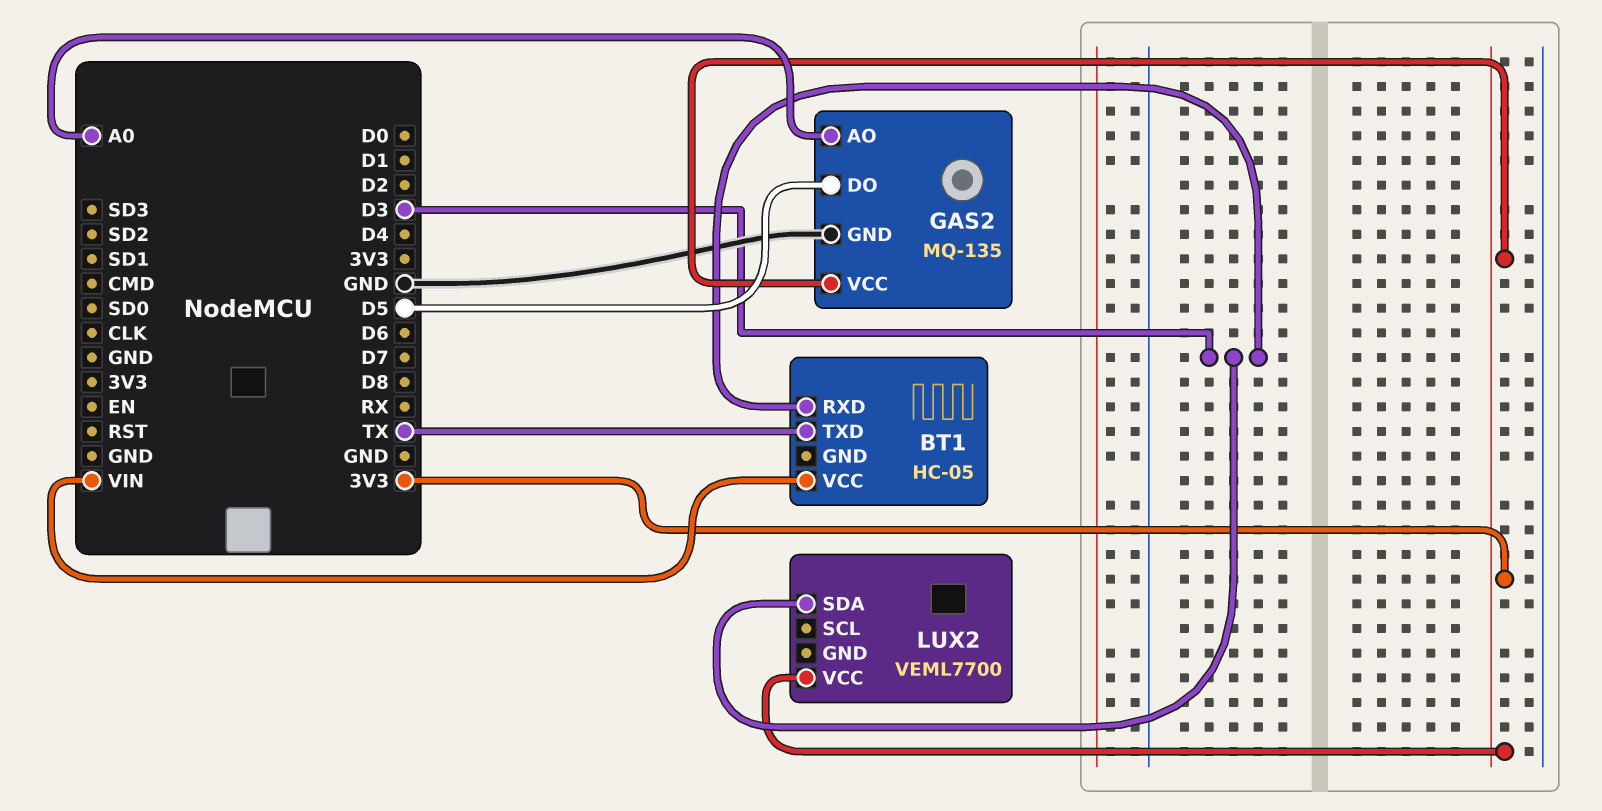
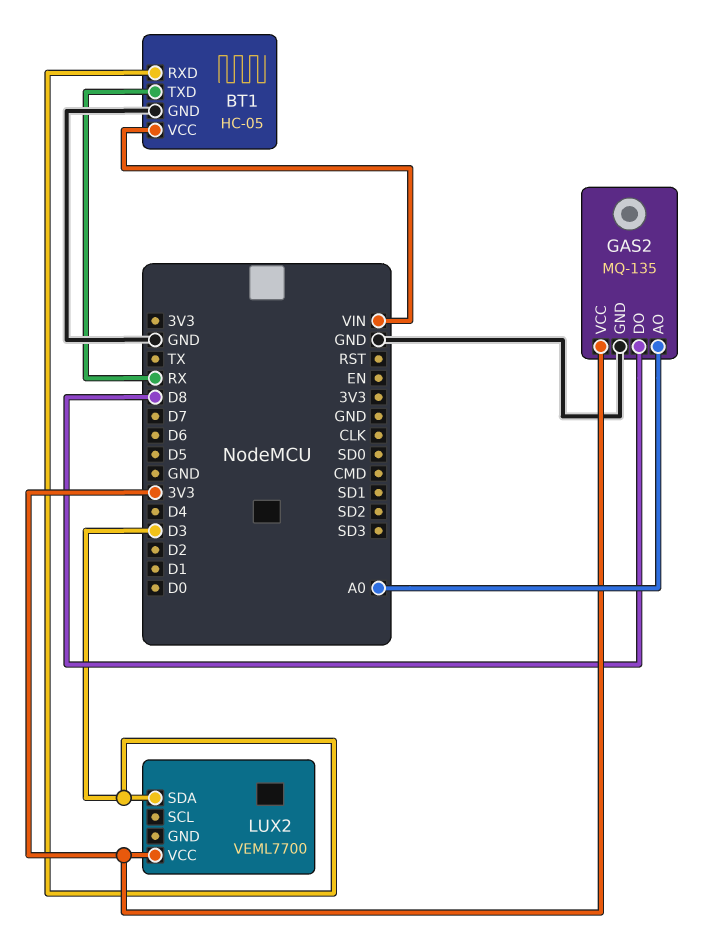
BT1 pin GND: none -> GND
BT1 pin TXD: TX -> RX
GAS2 pin DO: D5 -> D8

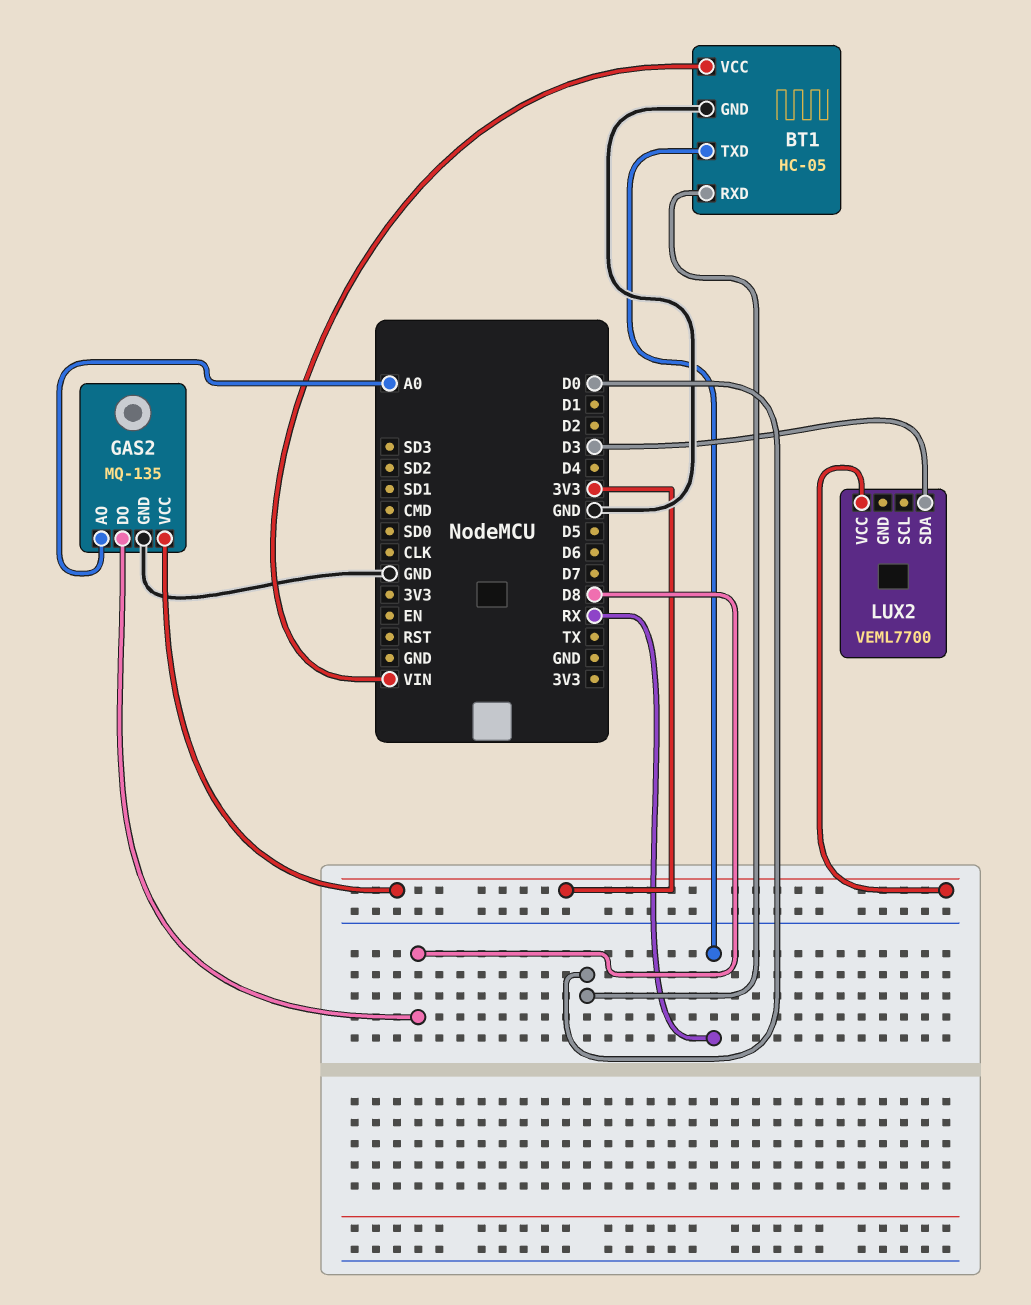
BT1 pin RXD: D3 -> D0

